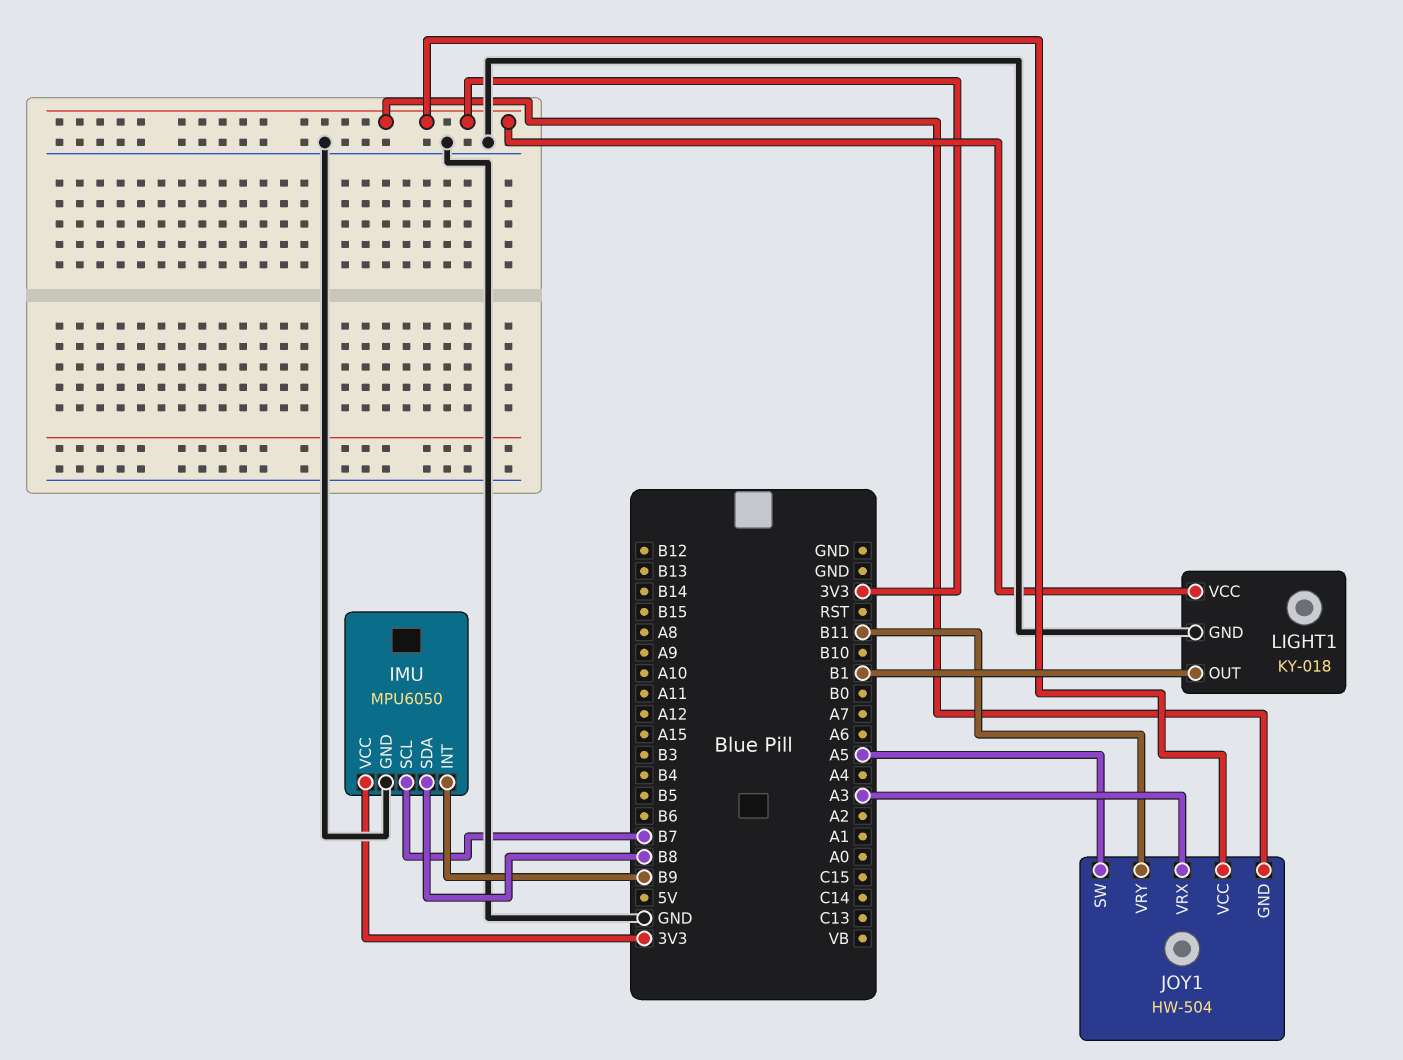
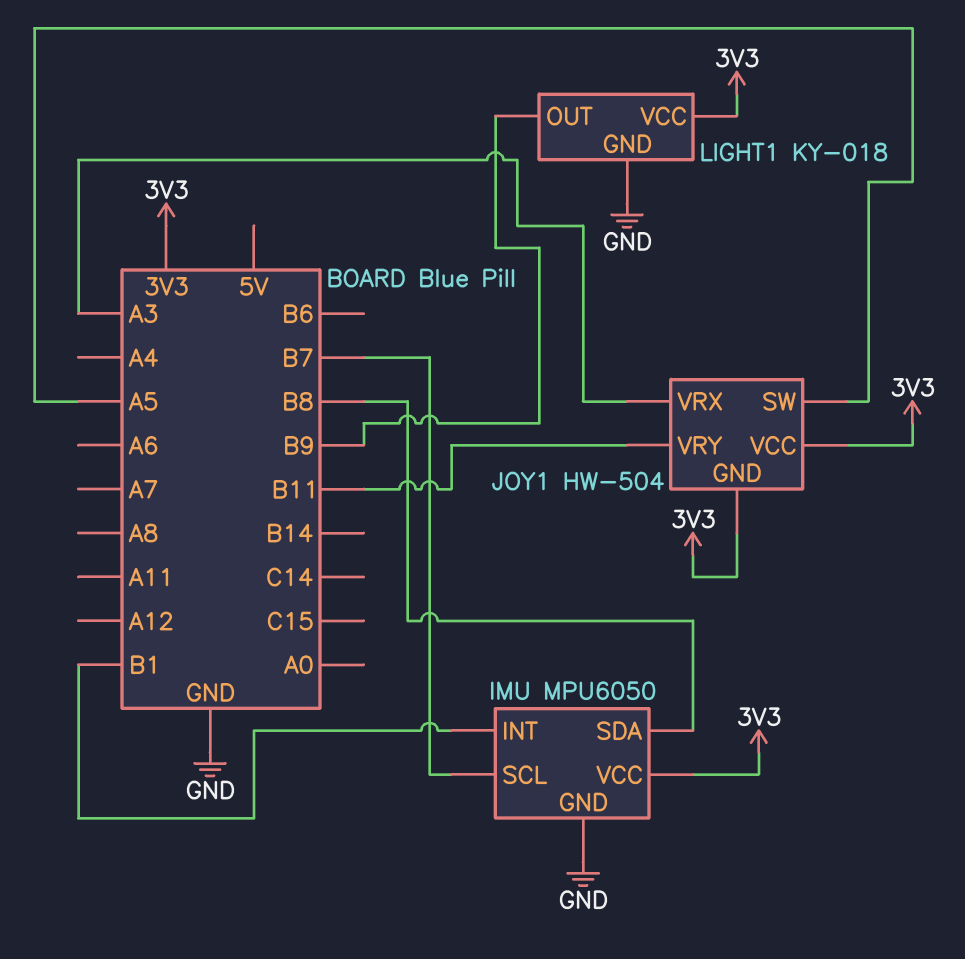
IMU pin INT: B9 -> B1
LIGHT1 pin OUT: B1 -> B9

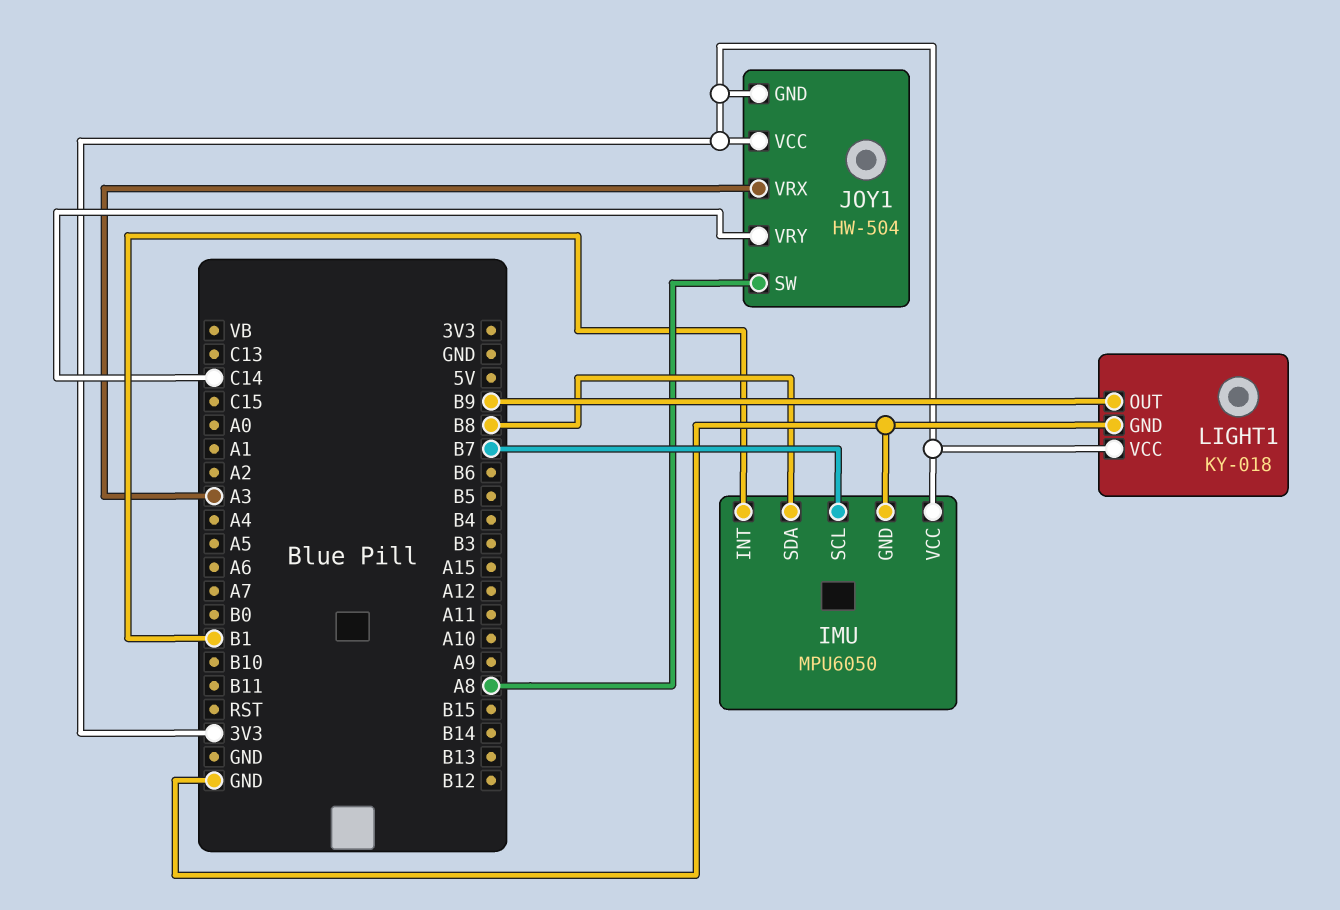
JOY1 pin SW: A5 -> A8
JOY1 pin VRY: B11 -> C14

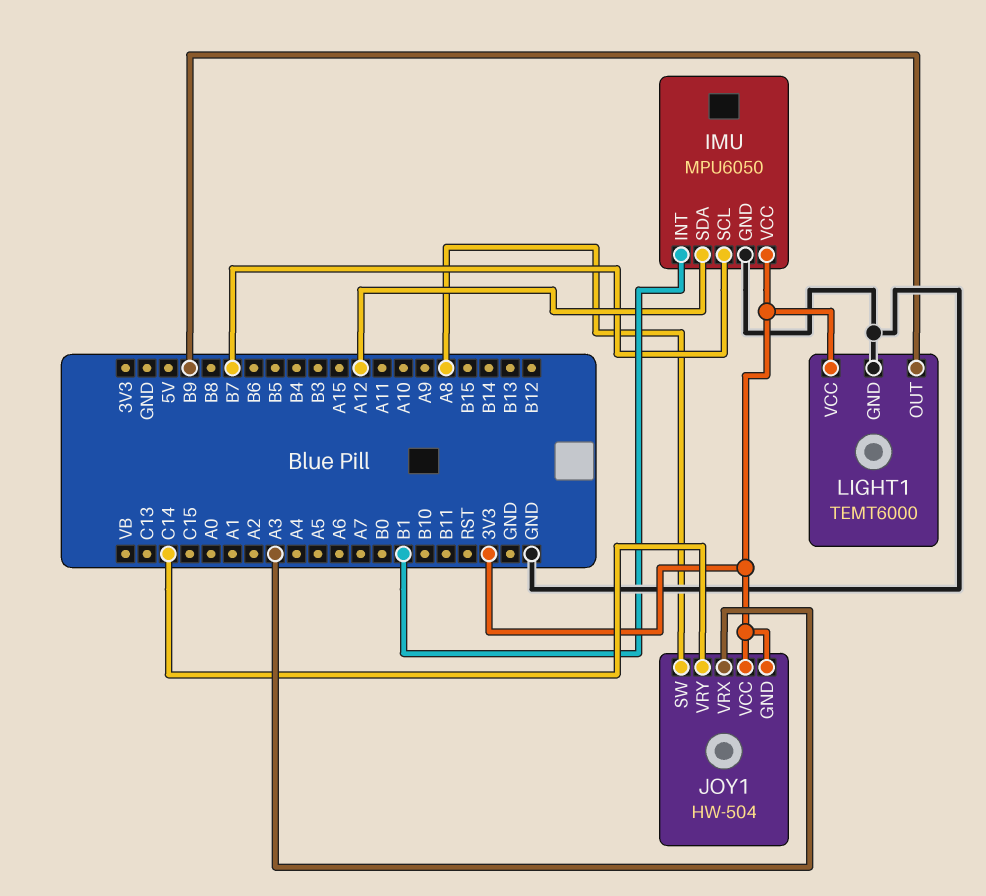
IMU pin SDA: B8 -> A12
LIGHT1: KY-018 -> TEMT6000

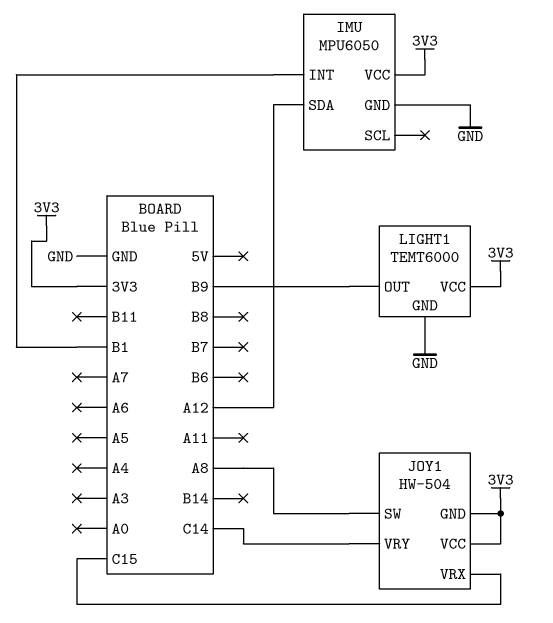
IMU pin SCL: B7 -> none
JOY1 pin VRX: A3 -> C15

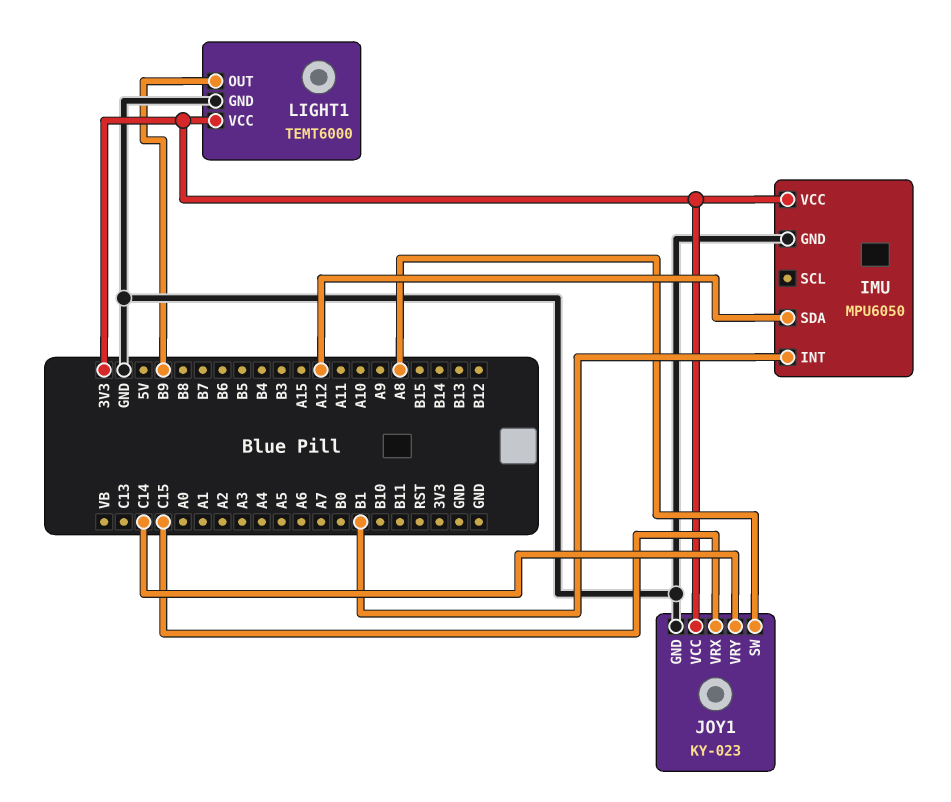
JOY1: HW-504 -> KY-023
JOY1 pin GND: 3V3 -> GND

